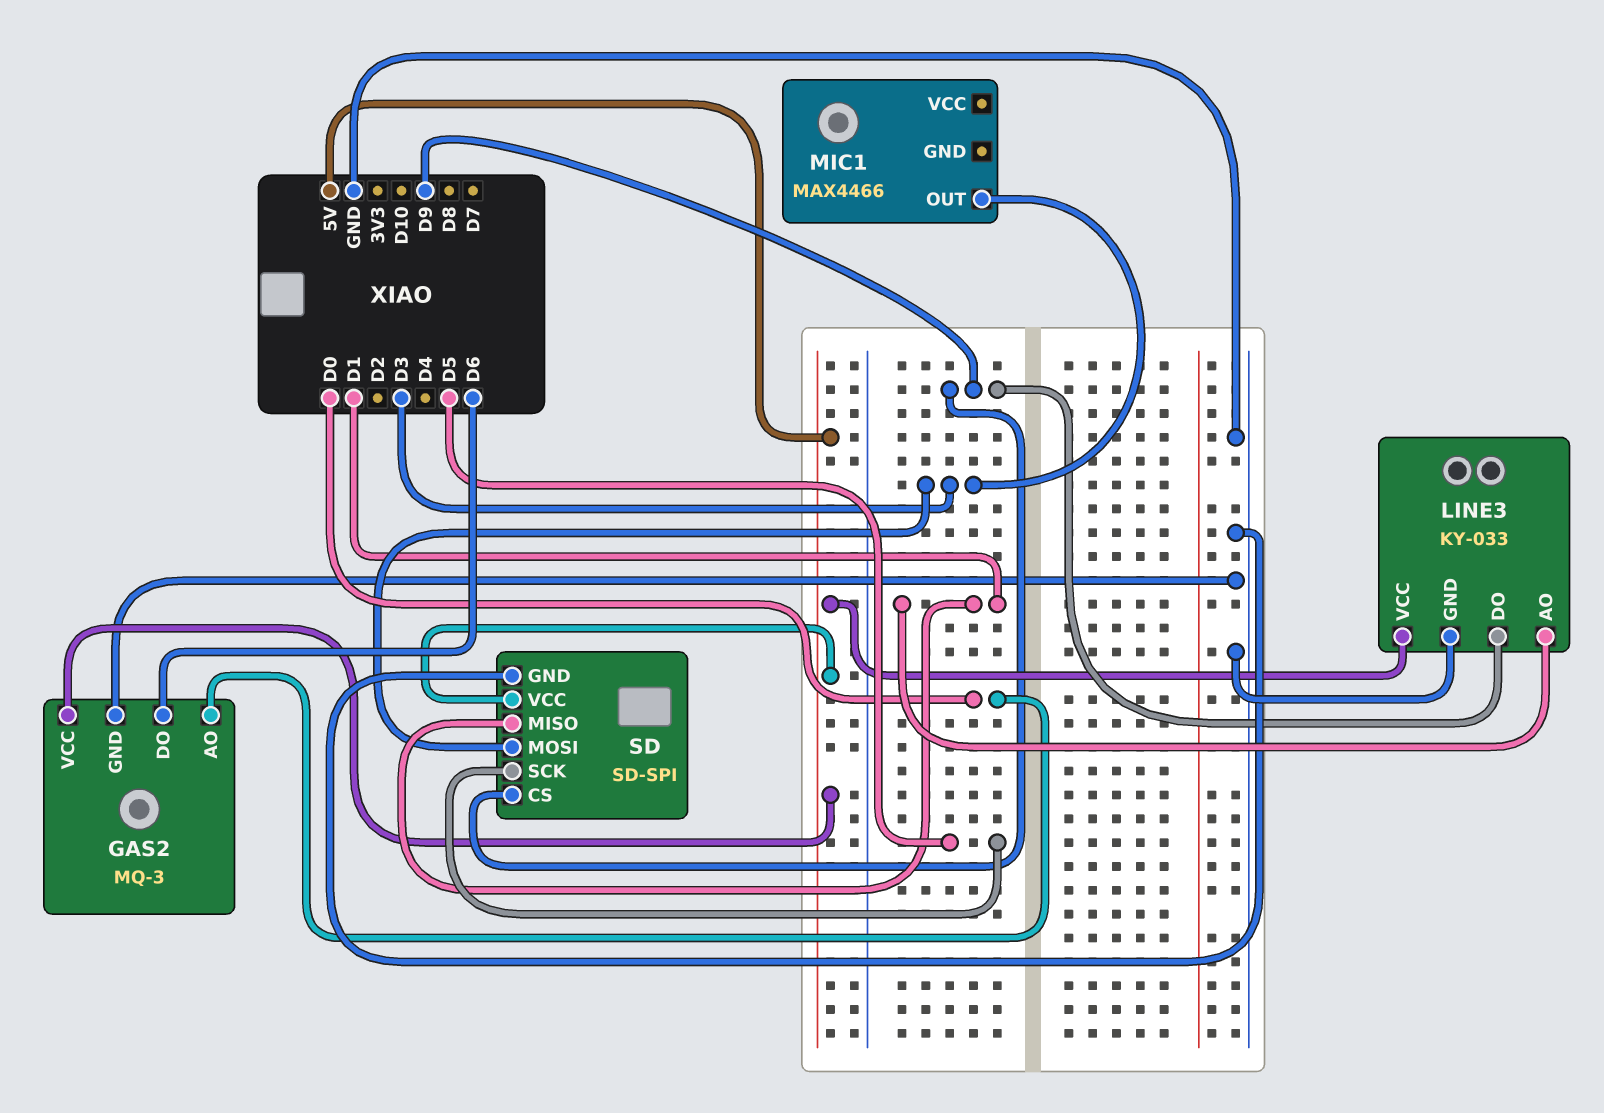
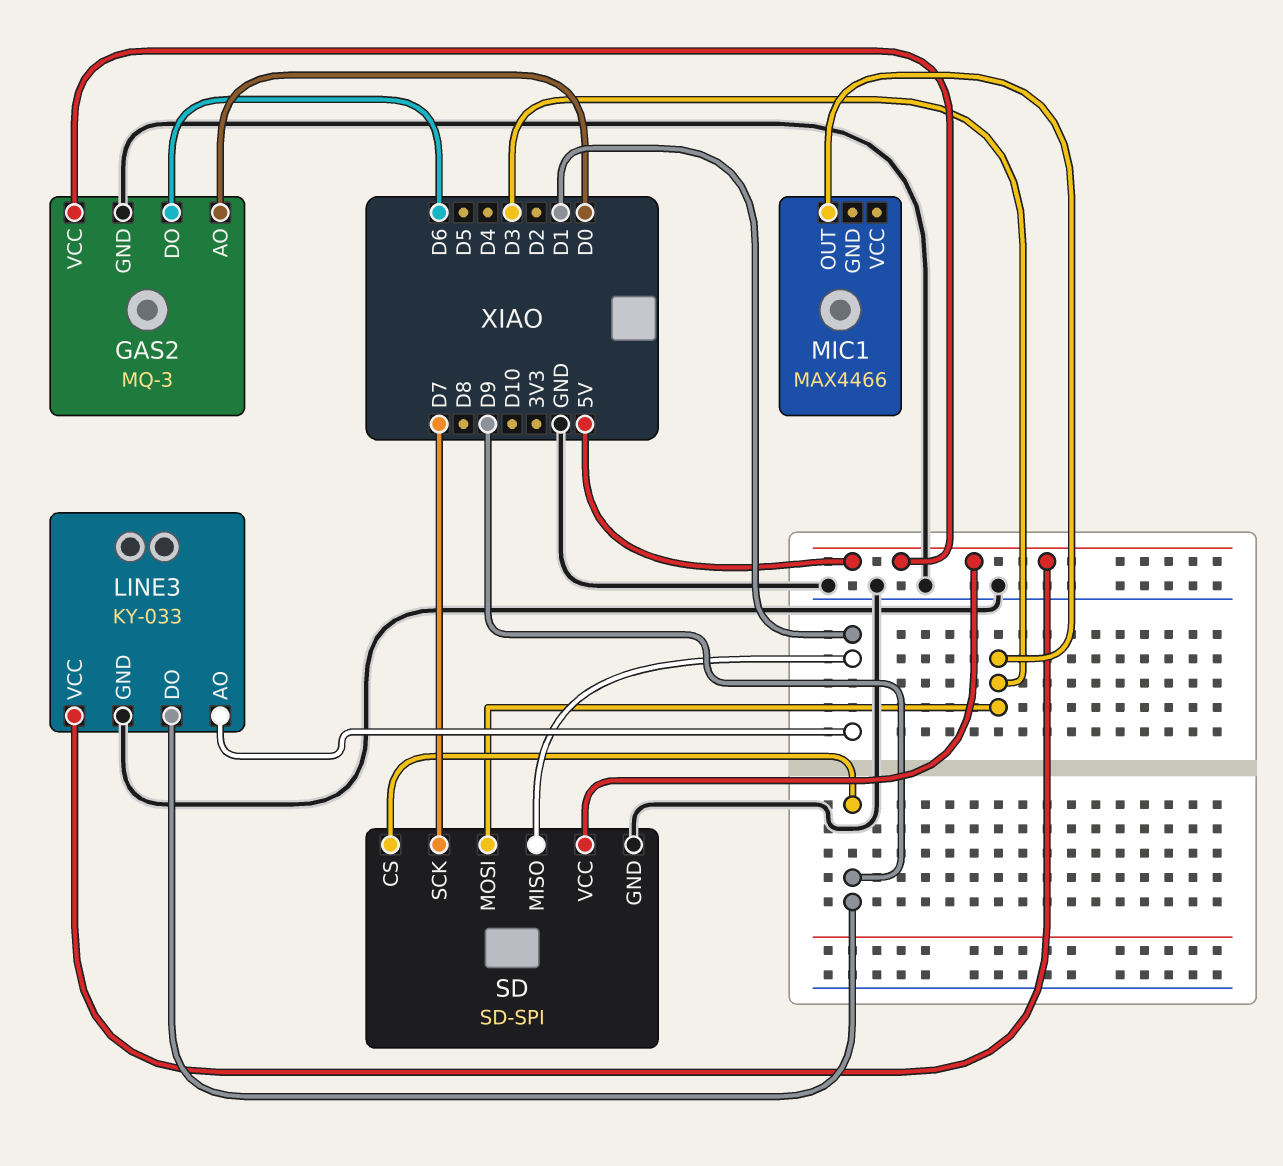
SD pin SCK: D5 -> D7

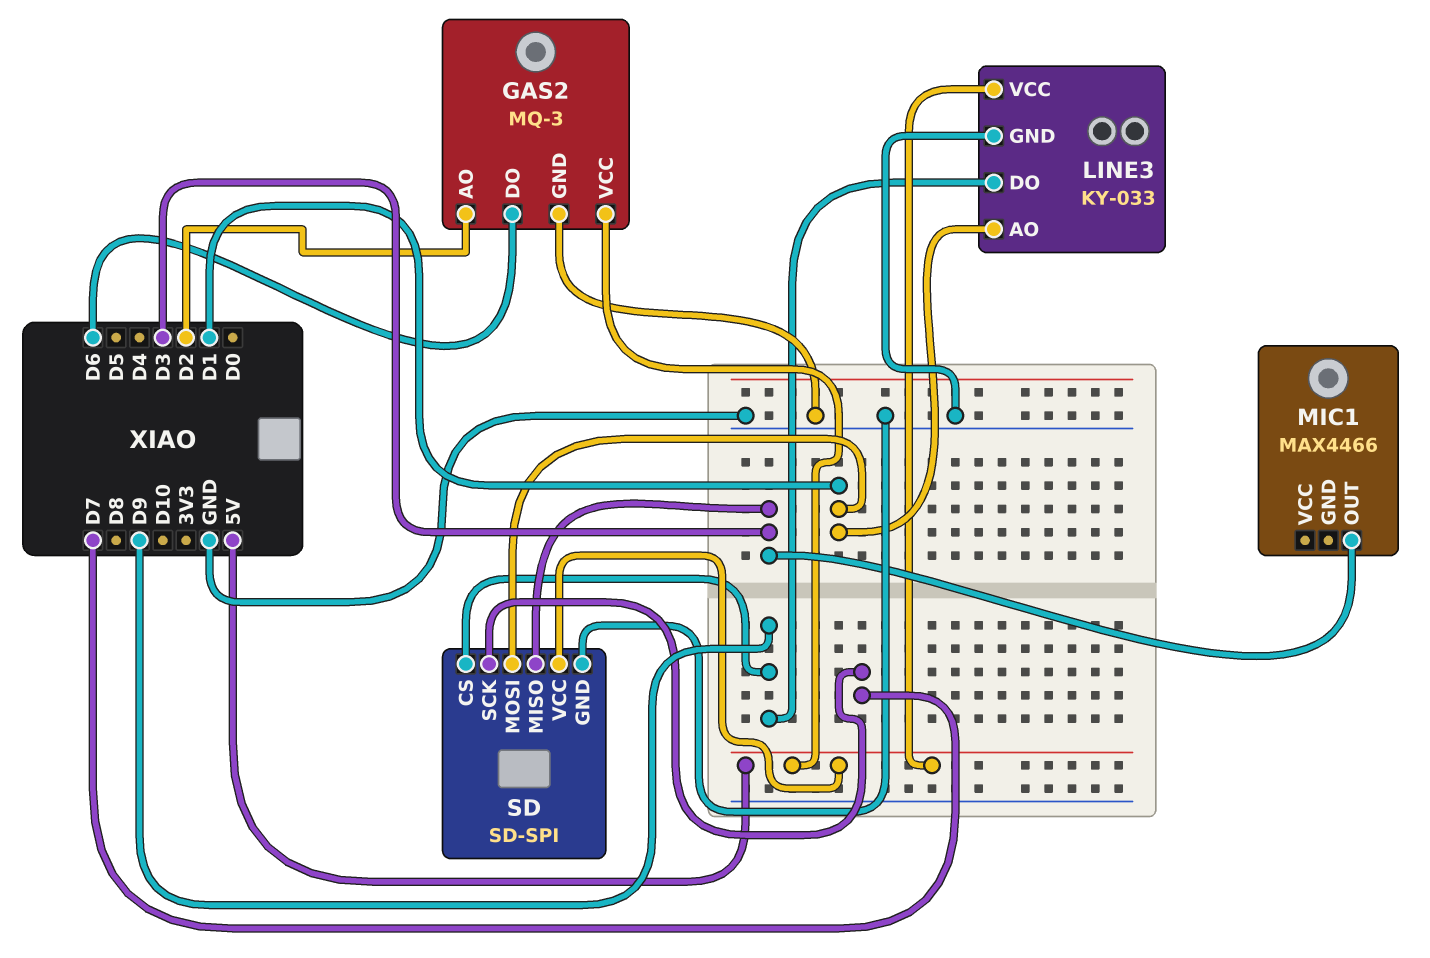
GAS2 pin AO: D0 -> D2
SD pin MISO: D1 -> D3
SD pin MOSI: D3 -> D1

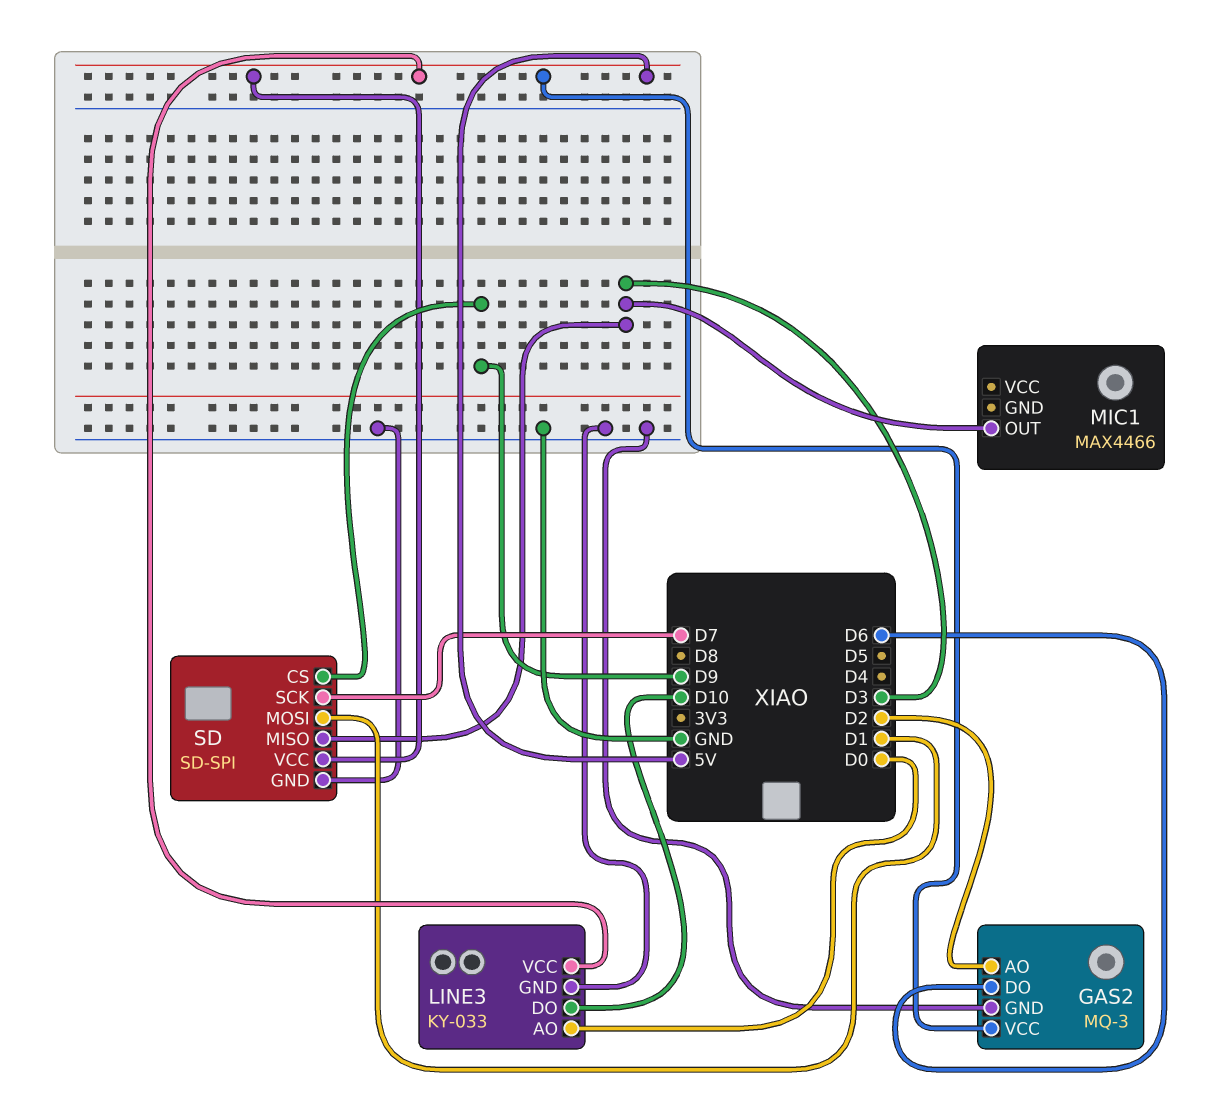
LINE3 pin AO: D1 -> D0
LINE3 pin DO: D9 -> D10

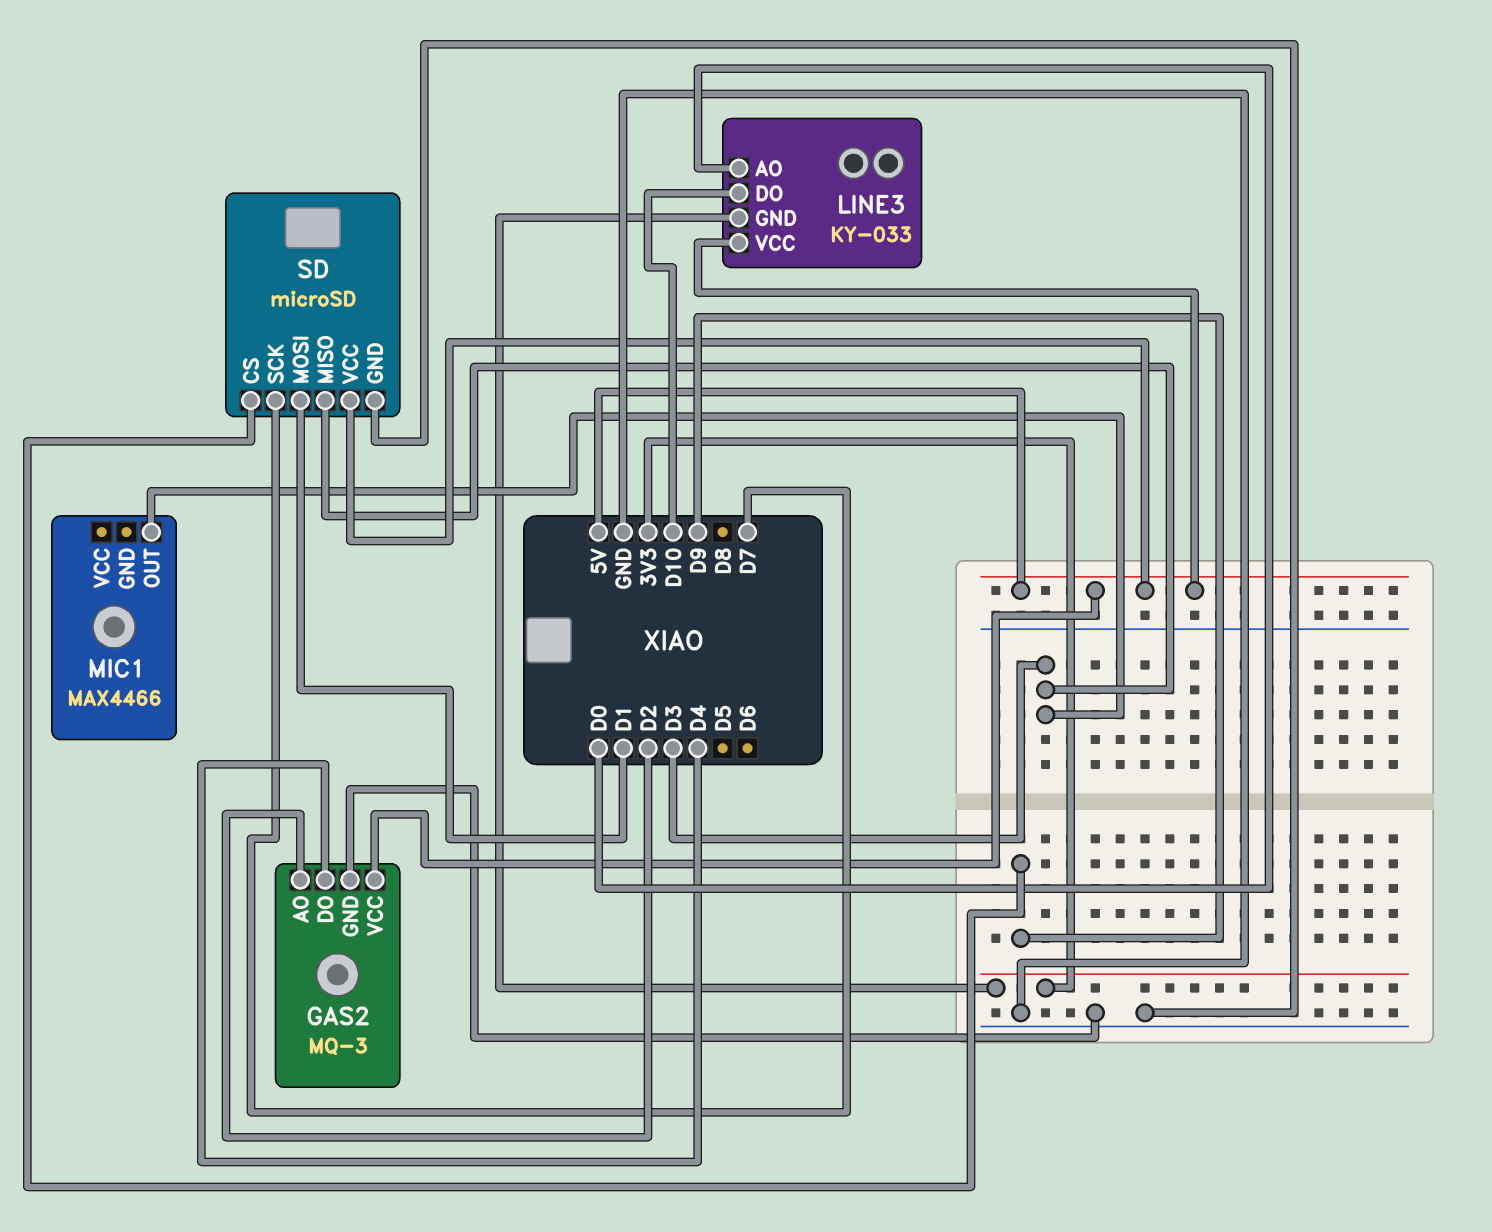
GAS2 pin DO: D6 -> D4
LINE3 pin GND: GND -> 3V3
SD: SD-SPI -> microSD

